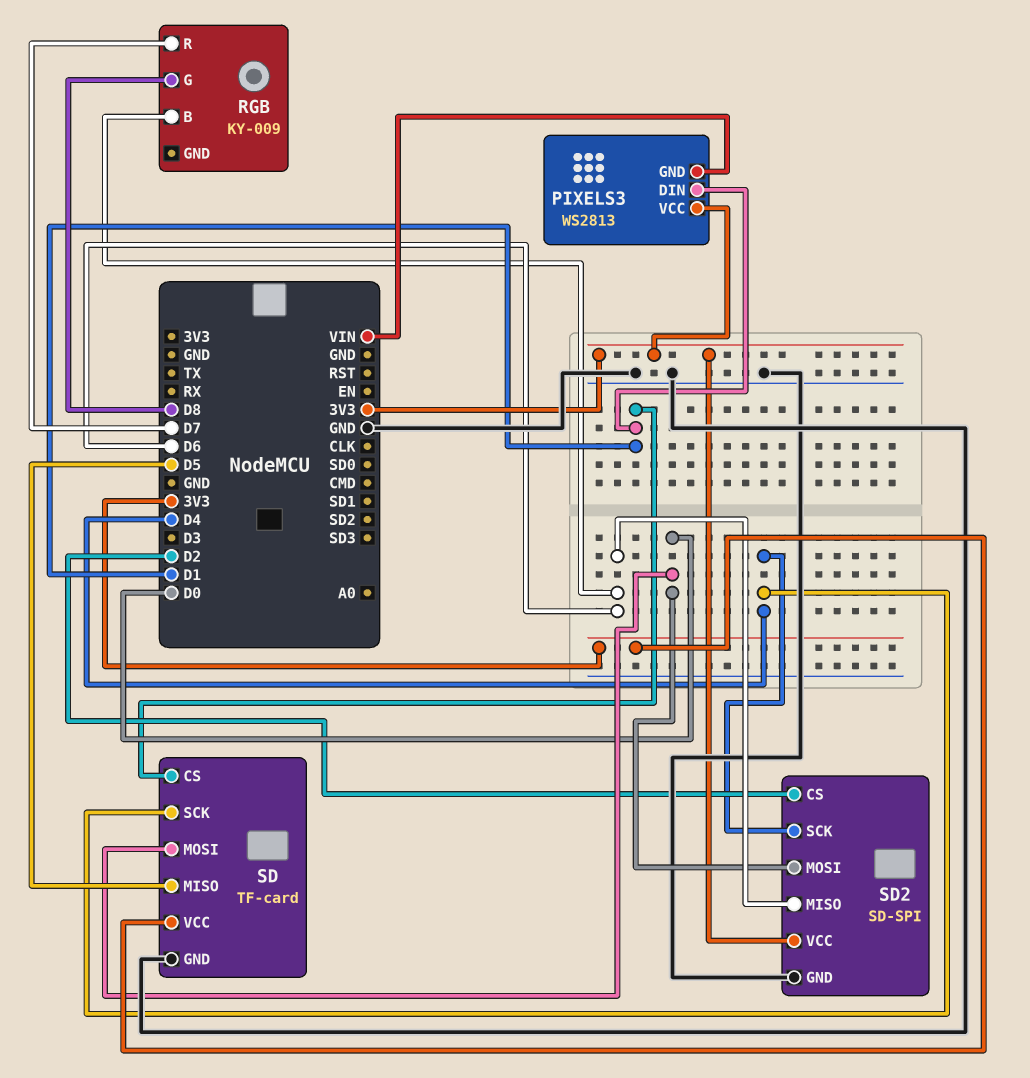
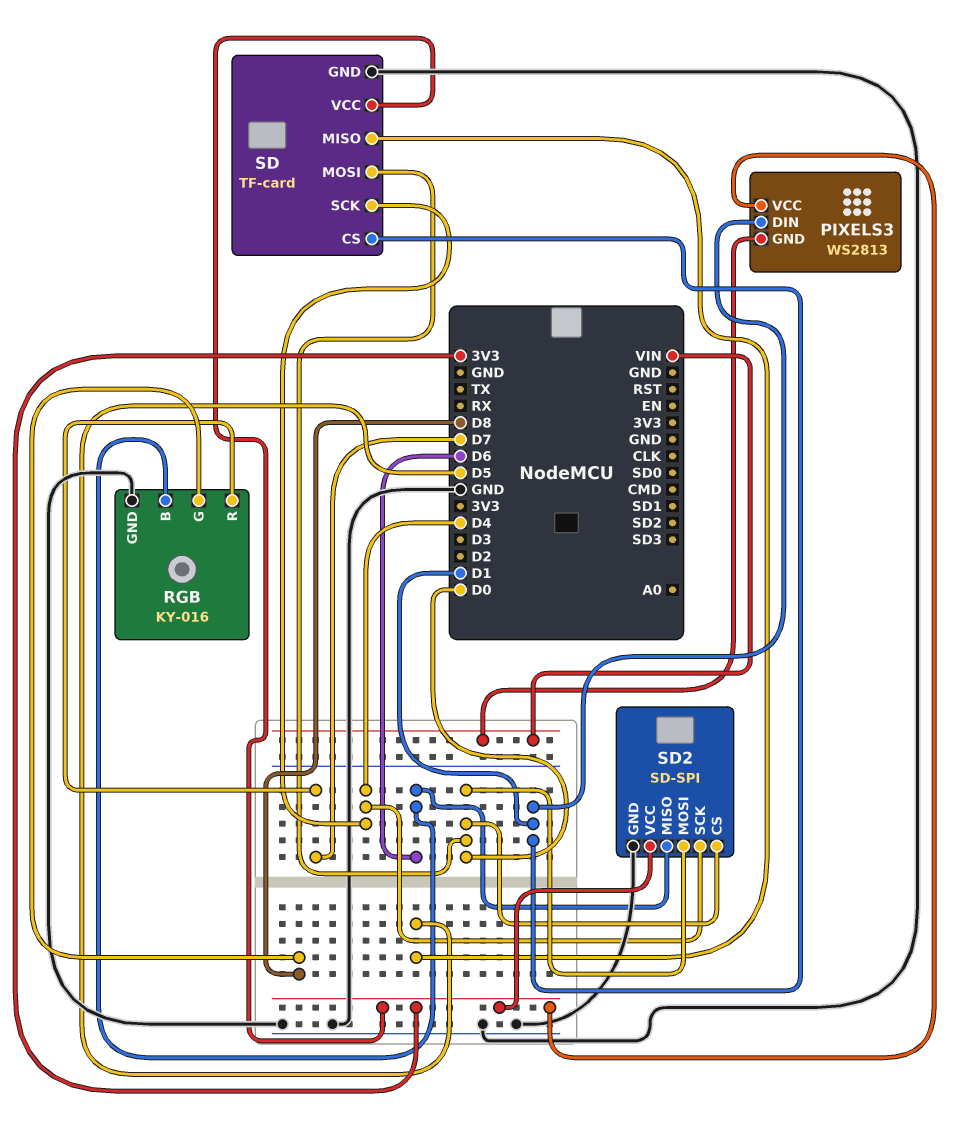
RGB: KY-009 -> KY-016
RGB pin GND: none -> GND
SD2 pin CS: D2 -> D0

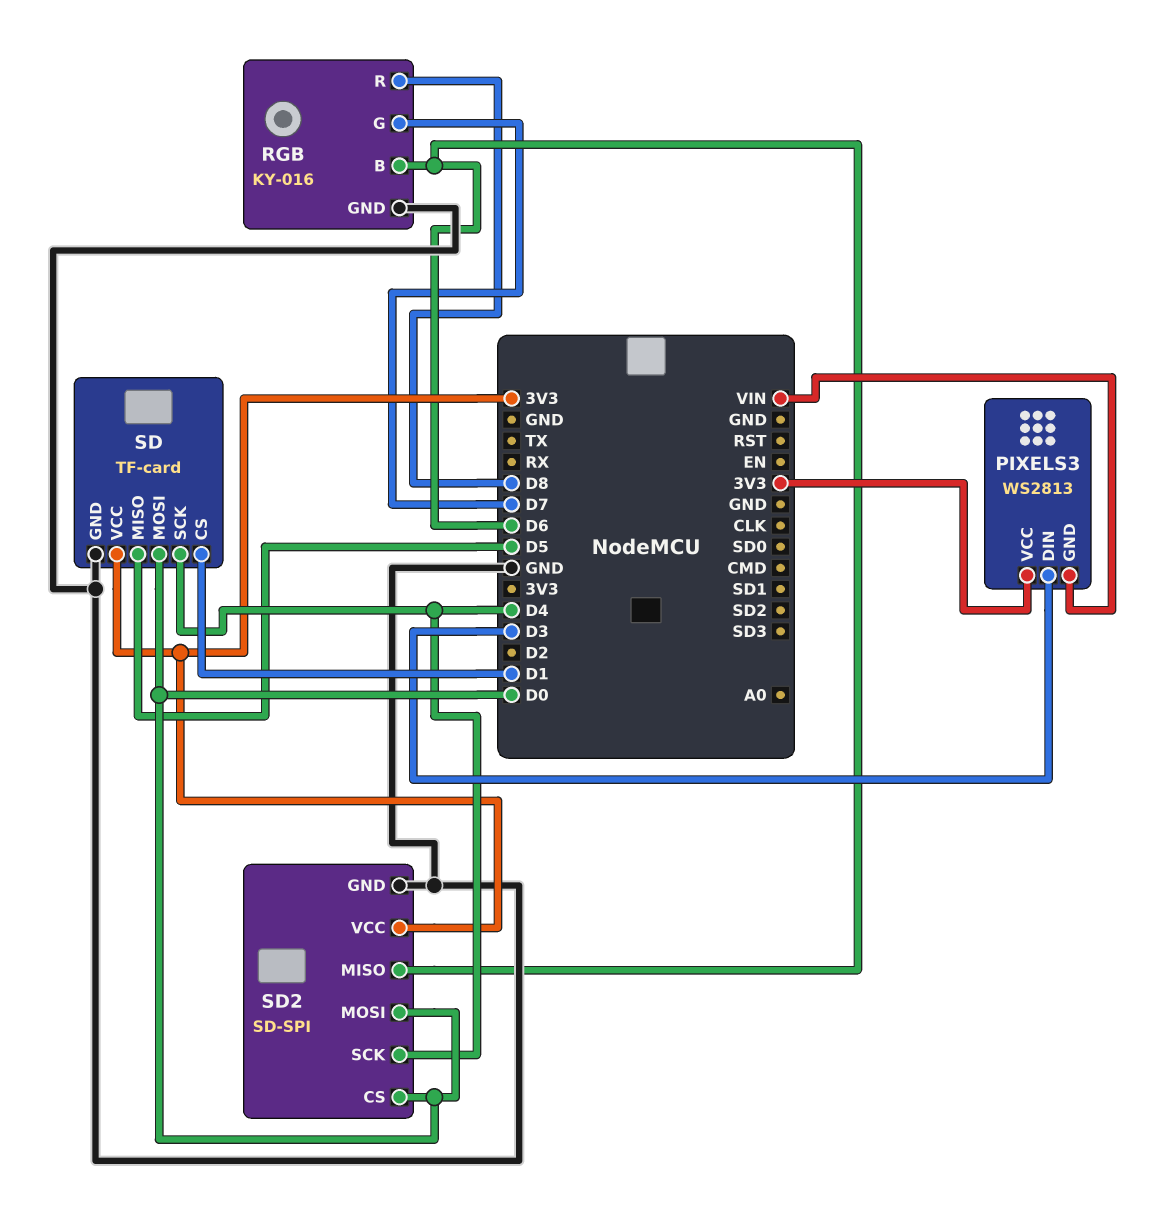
PIXELS3 pin DIN: D1 -> D3
RGB pin G: D8 -> D7
RGB pin R: D7 -> D8

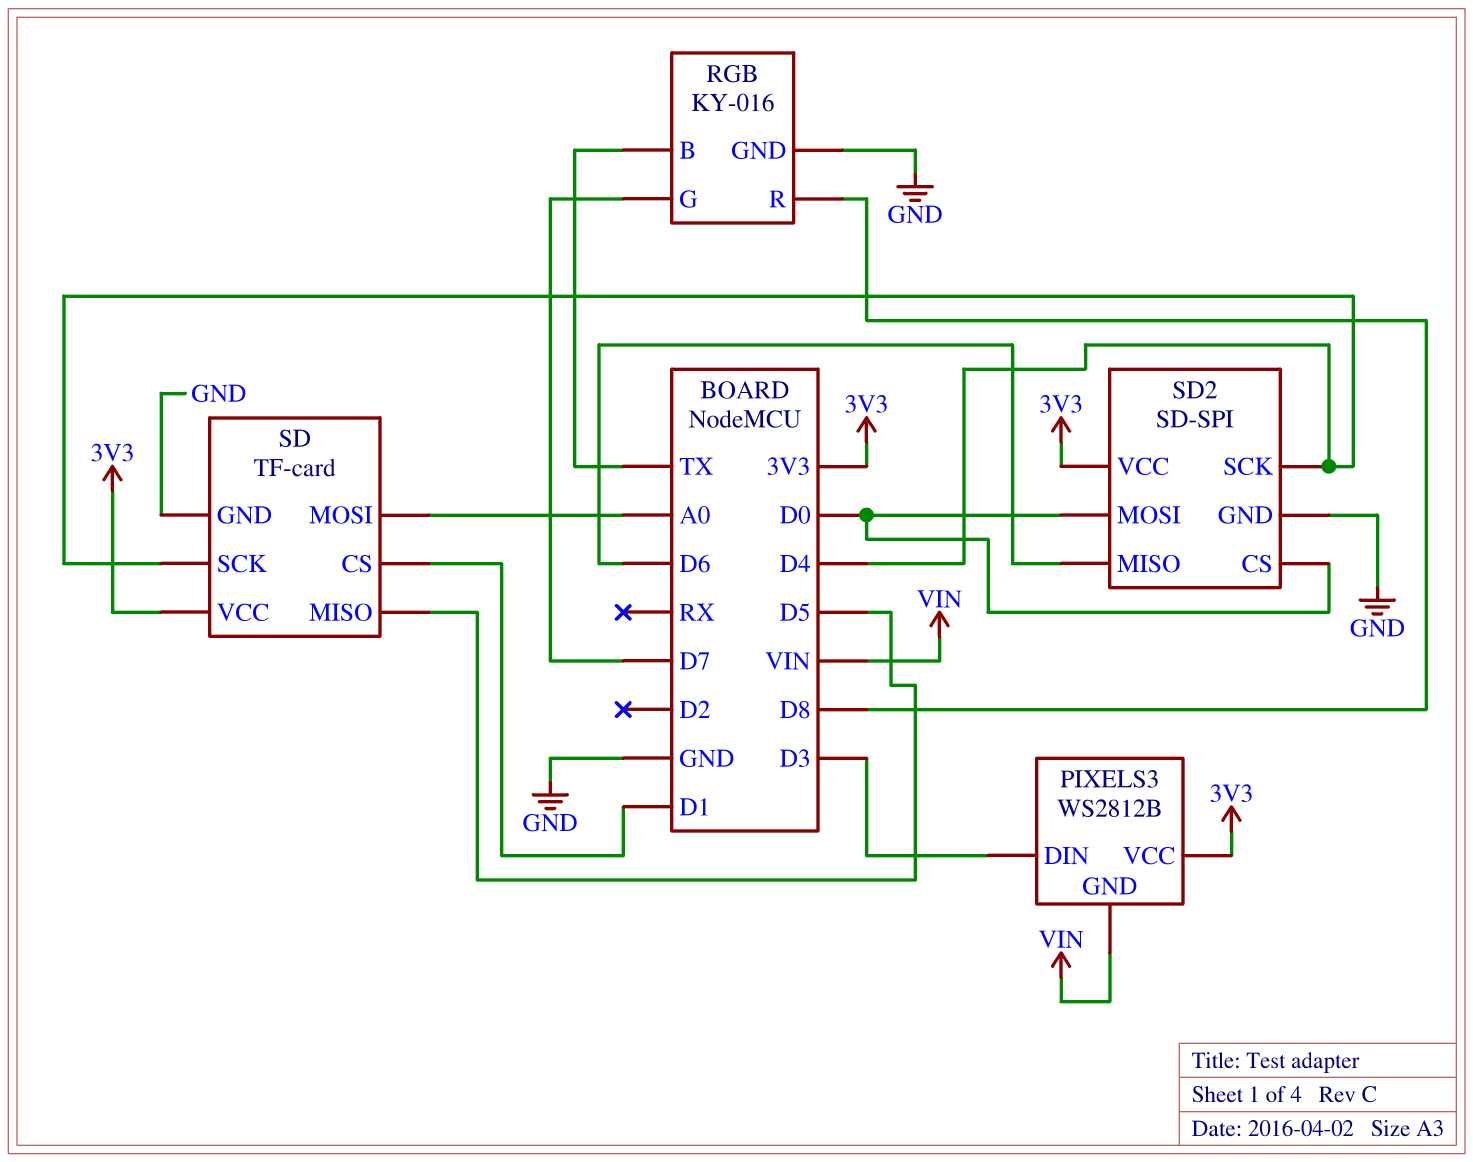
PIXELS3: WS2813 -> WS2812B
RGB pin B: D6 -> TX
SD pin MOSI: D0 -> A0

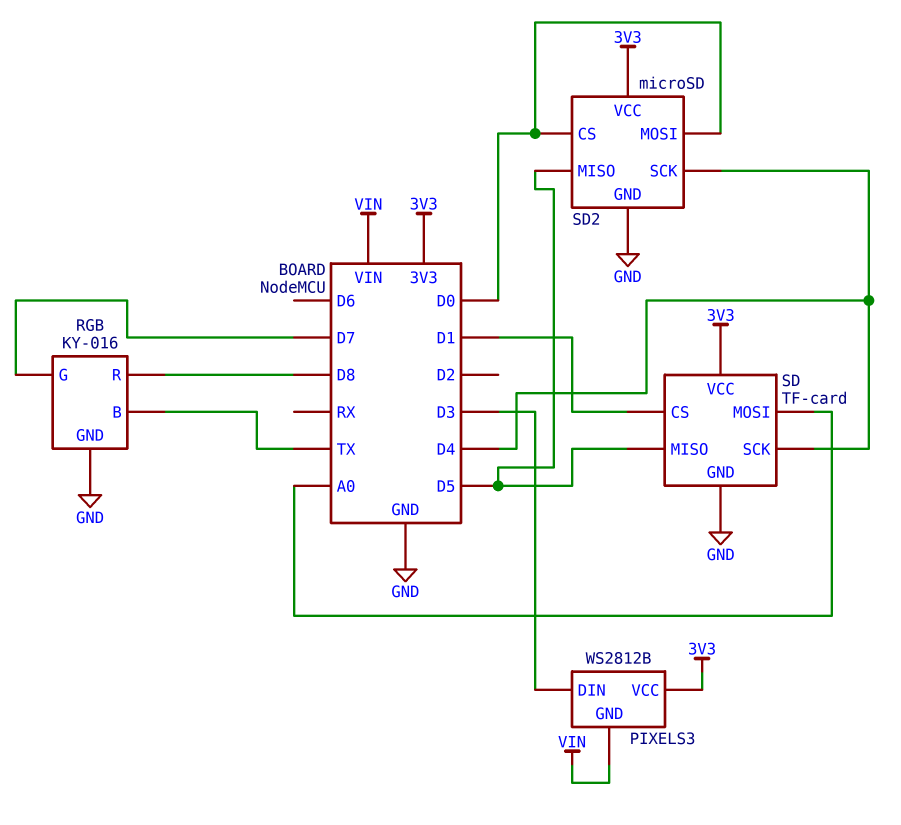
SD2: SD-SPI -> microSD
SD2 pin MISO: D6 -> D5

